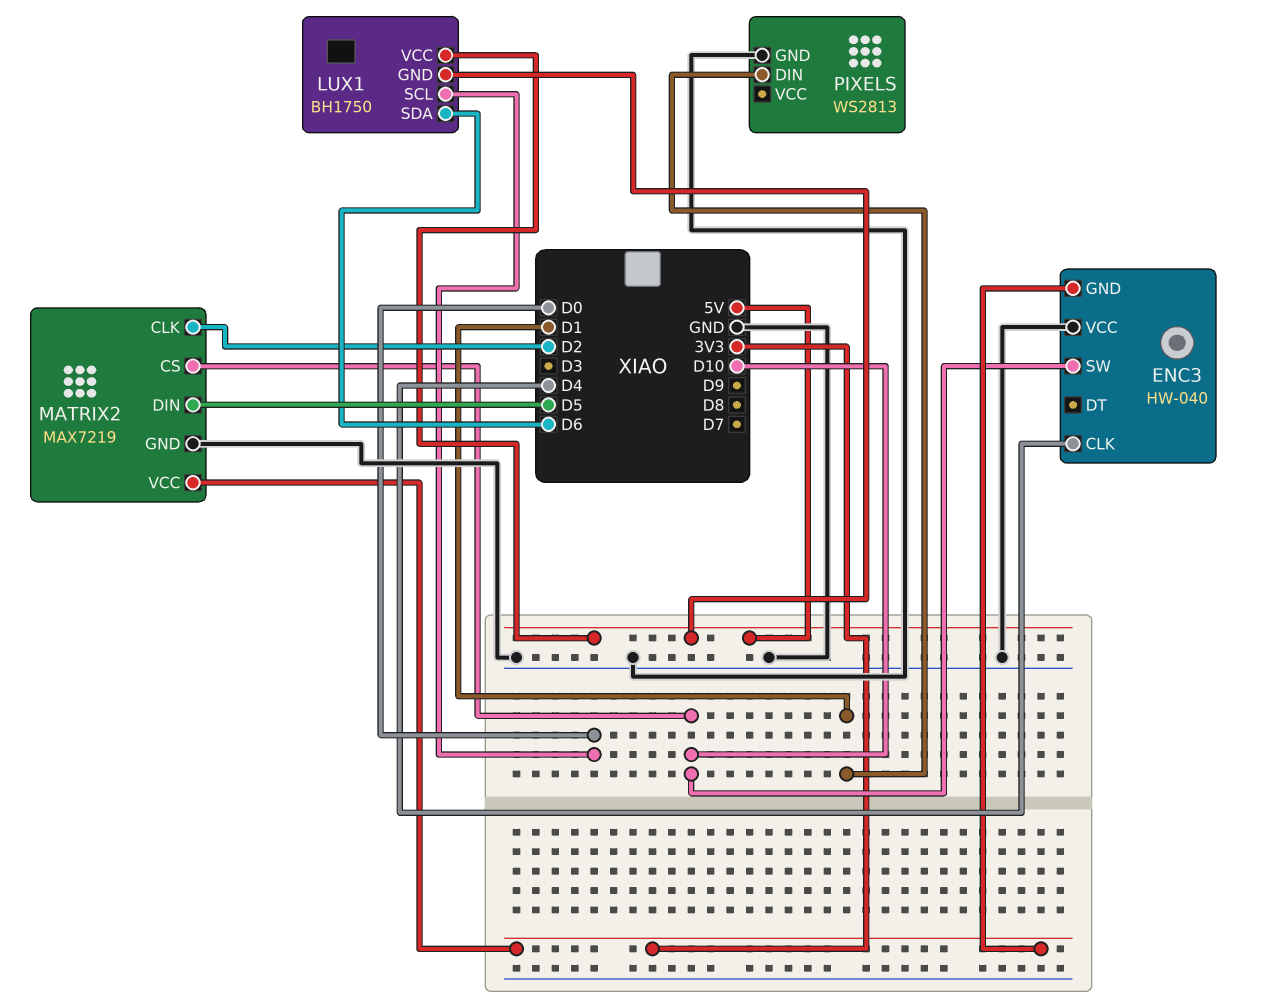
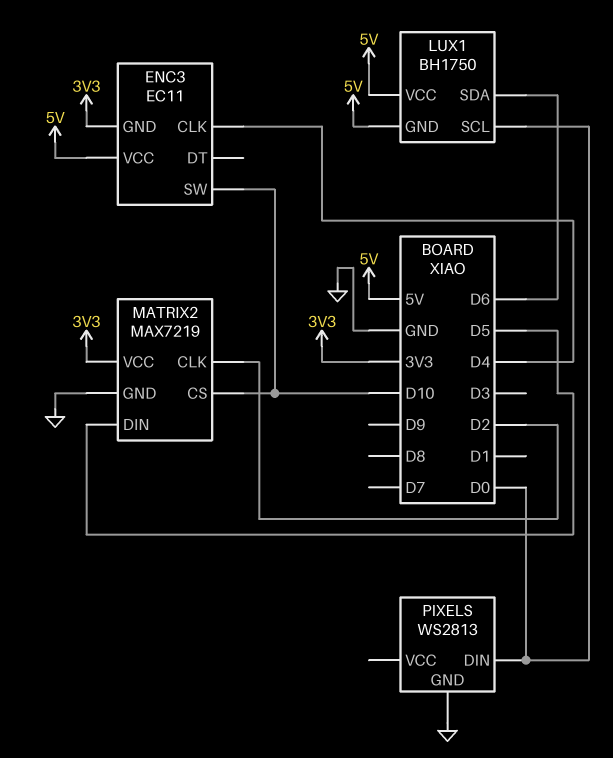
ENC3: HW-040 -> EC11
ENC3 pin VCC: GND -> 5V
PIXELS pin DIN: D1 -> D0

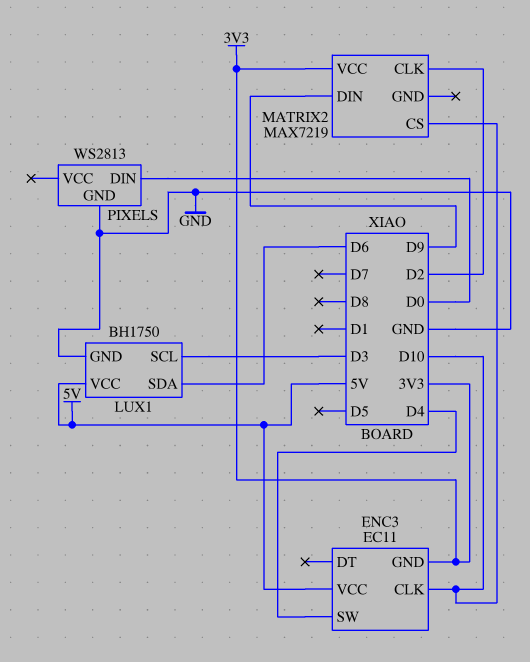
ENC3 pin CLK: D4 -> D10
ENC3 pin SW: D10 -> D4
LUX1 pin GND: 5V -> GND
LUX1 pin SCL: D0 -> D3
MATRIX2 pin DIN: D5 -> D9
MATRIX2 pin GND: GND -> none

